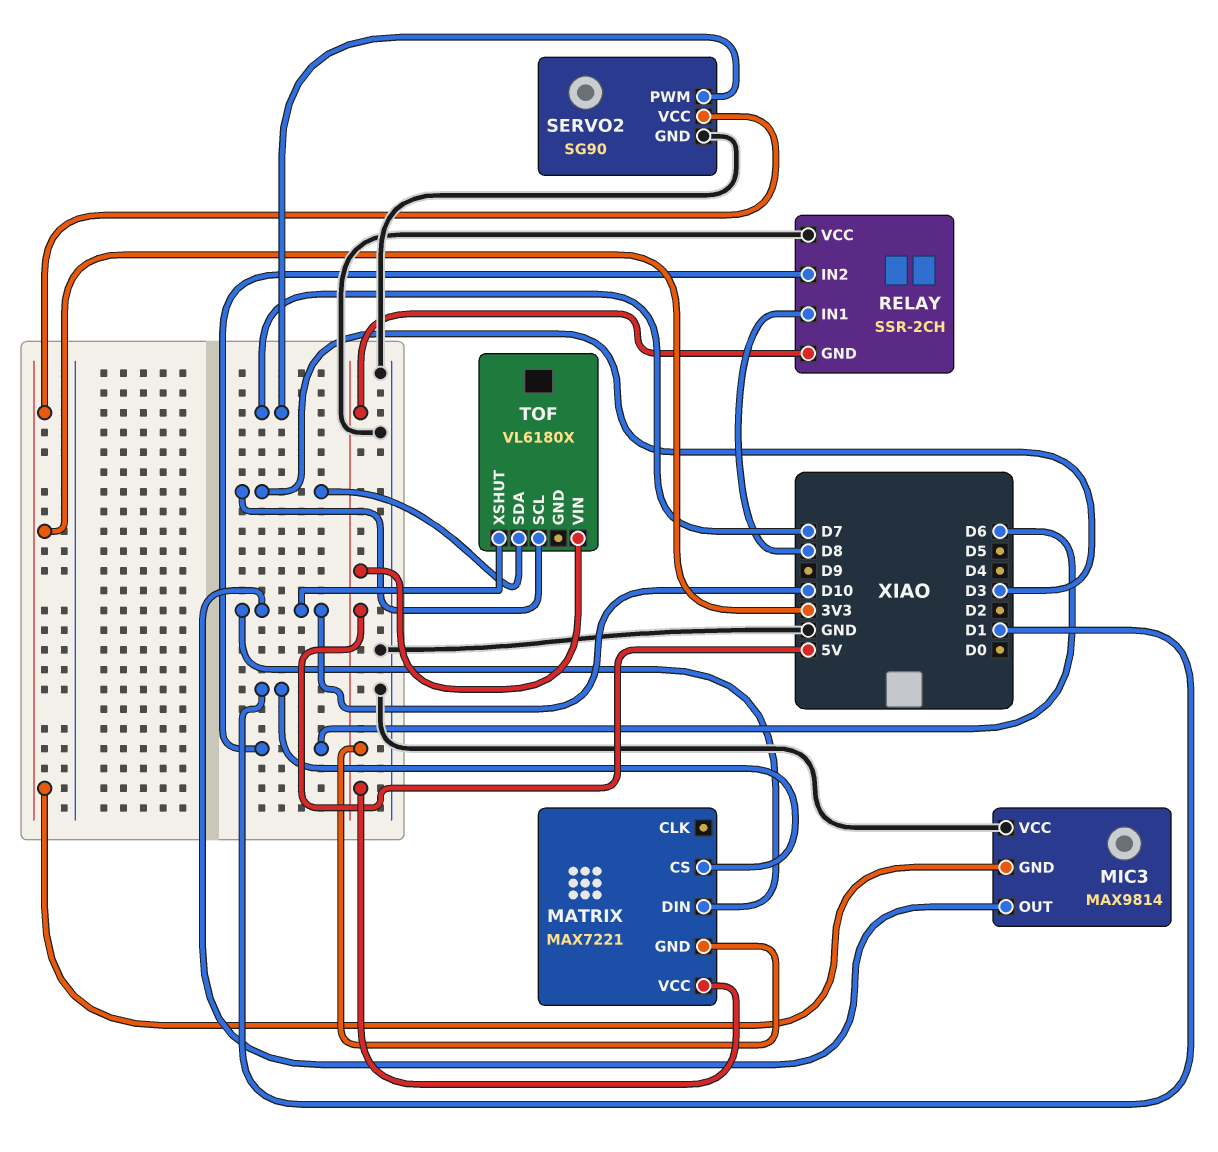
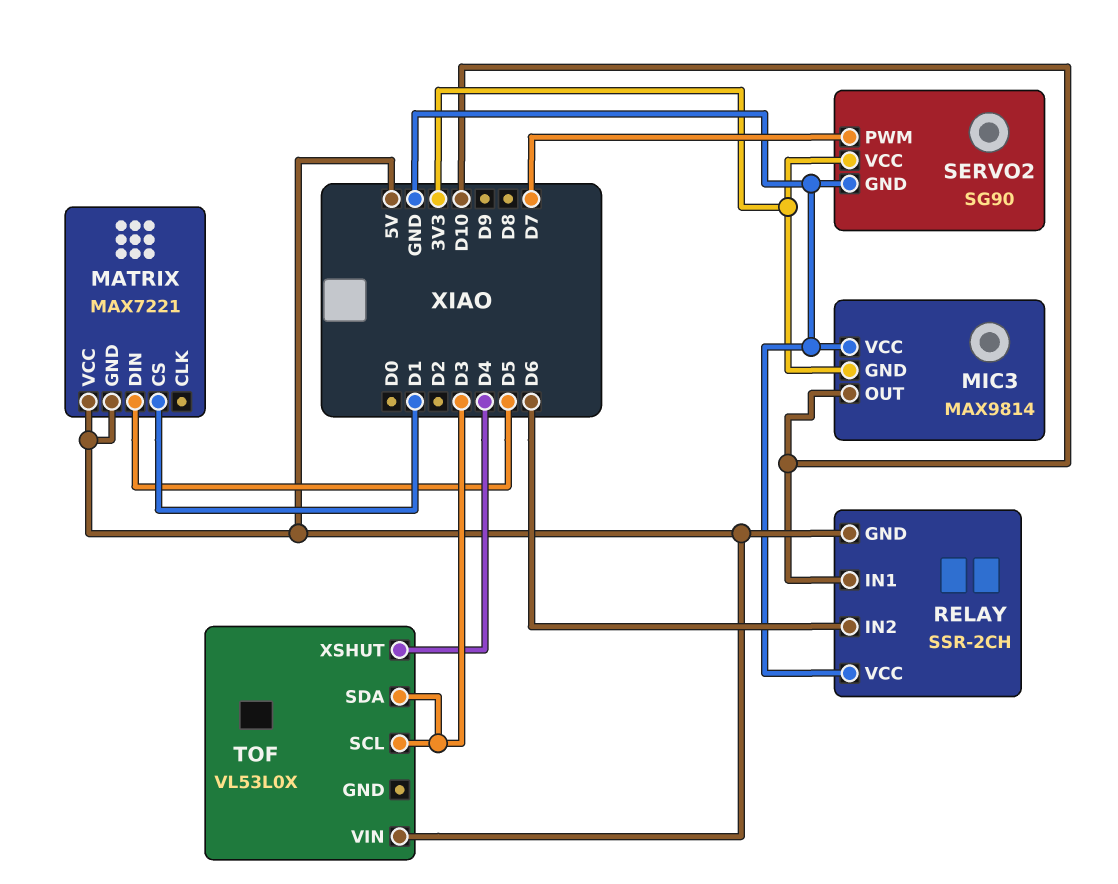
MATRIX pin DIN: D10 -> D5
RELAY pin IN1: D8 -> D10
TOF: VL6180X -> VL53L0X
TOF pin XSHUT: D10 -> D4

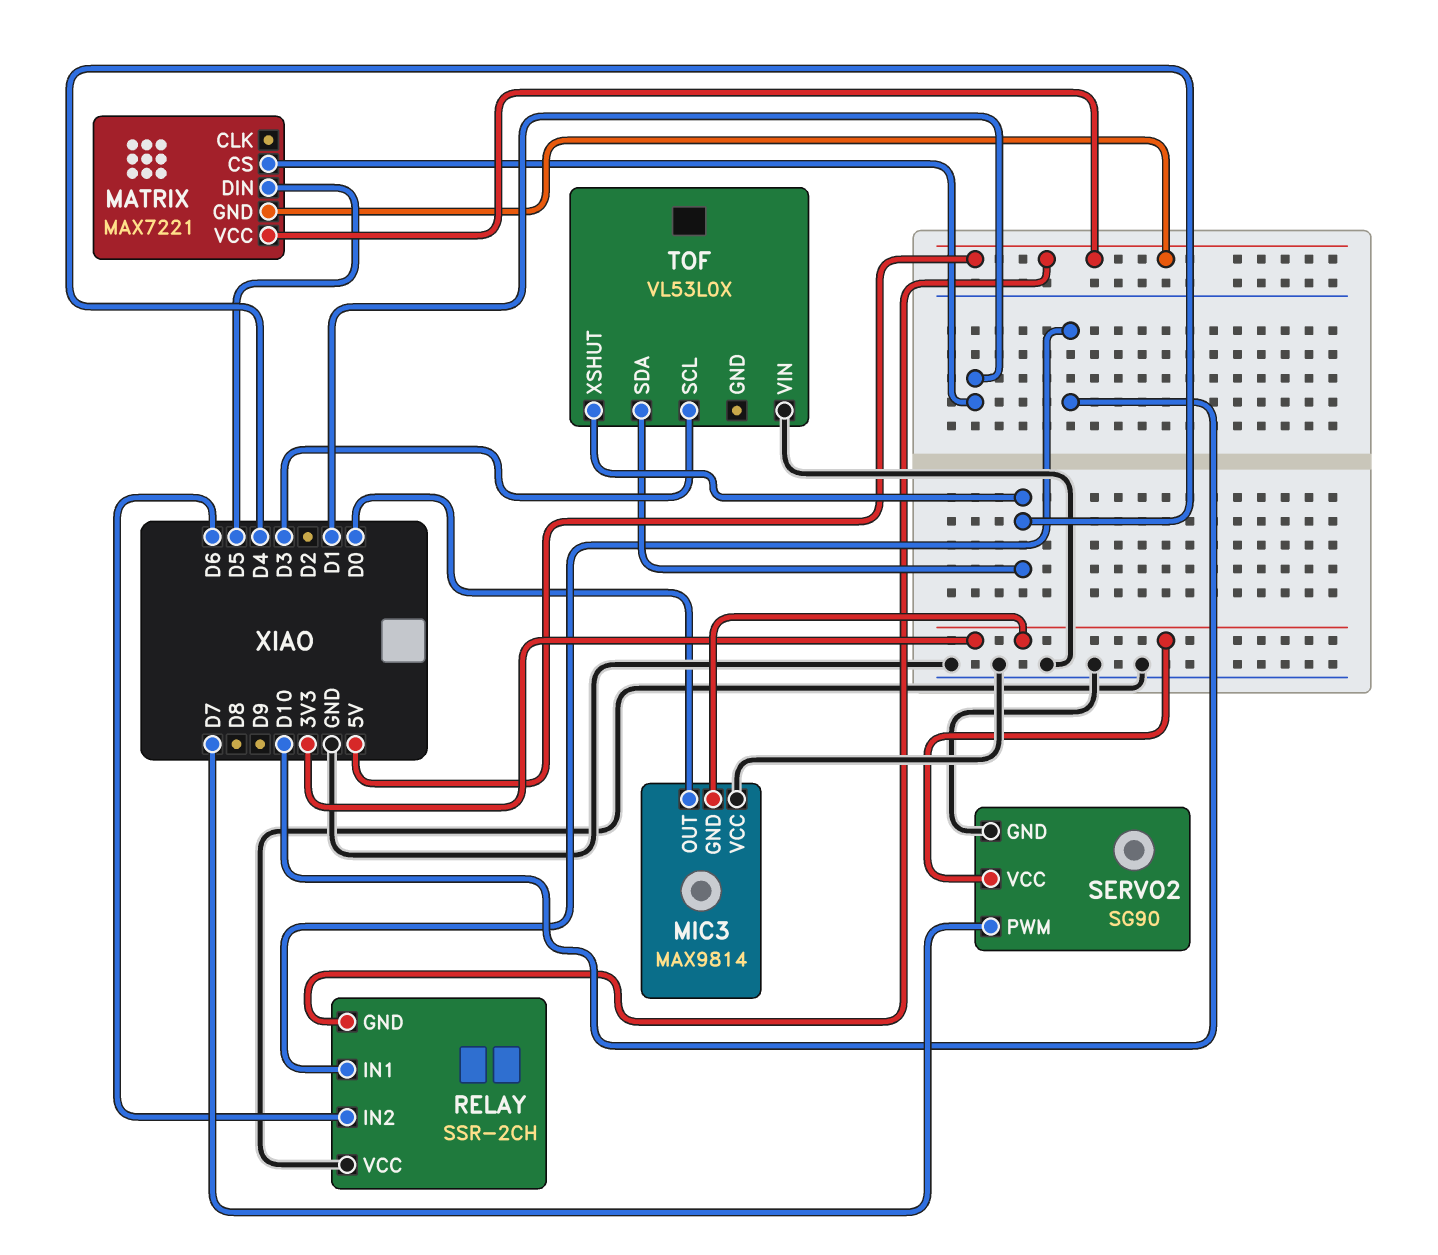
MIC3 pin OUT: D10 -> D0
TOF pin SDA: D3 -> D4
TOF pin VIN: 5V -> GND

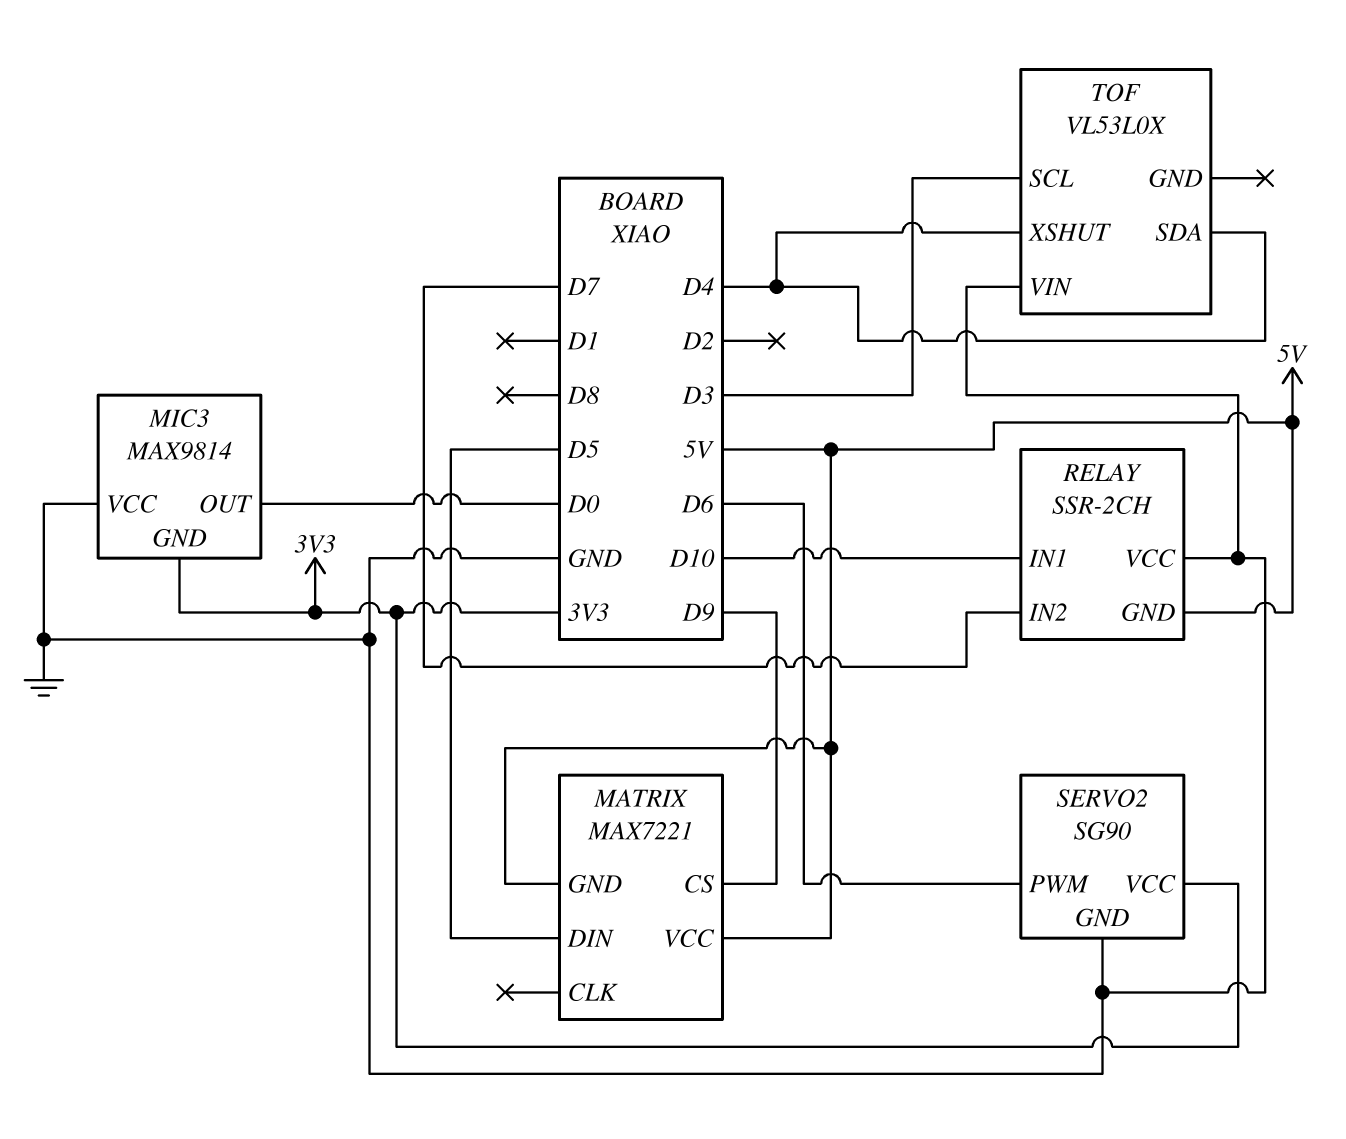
MATRIX pin CS: D1 -> D9
RELAY pin IN2: D6 -> D7
SERVO2 pin PWM: D7 -> D6

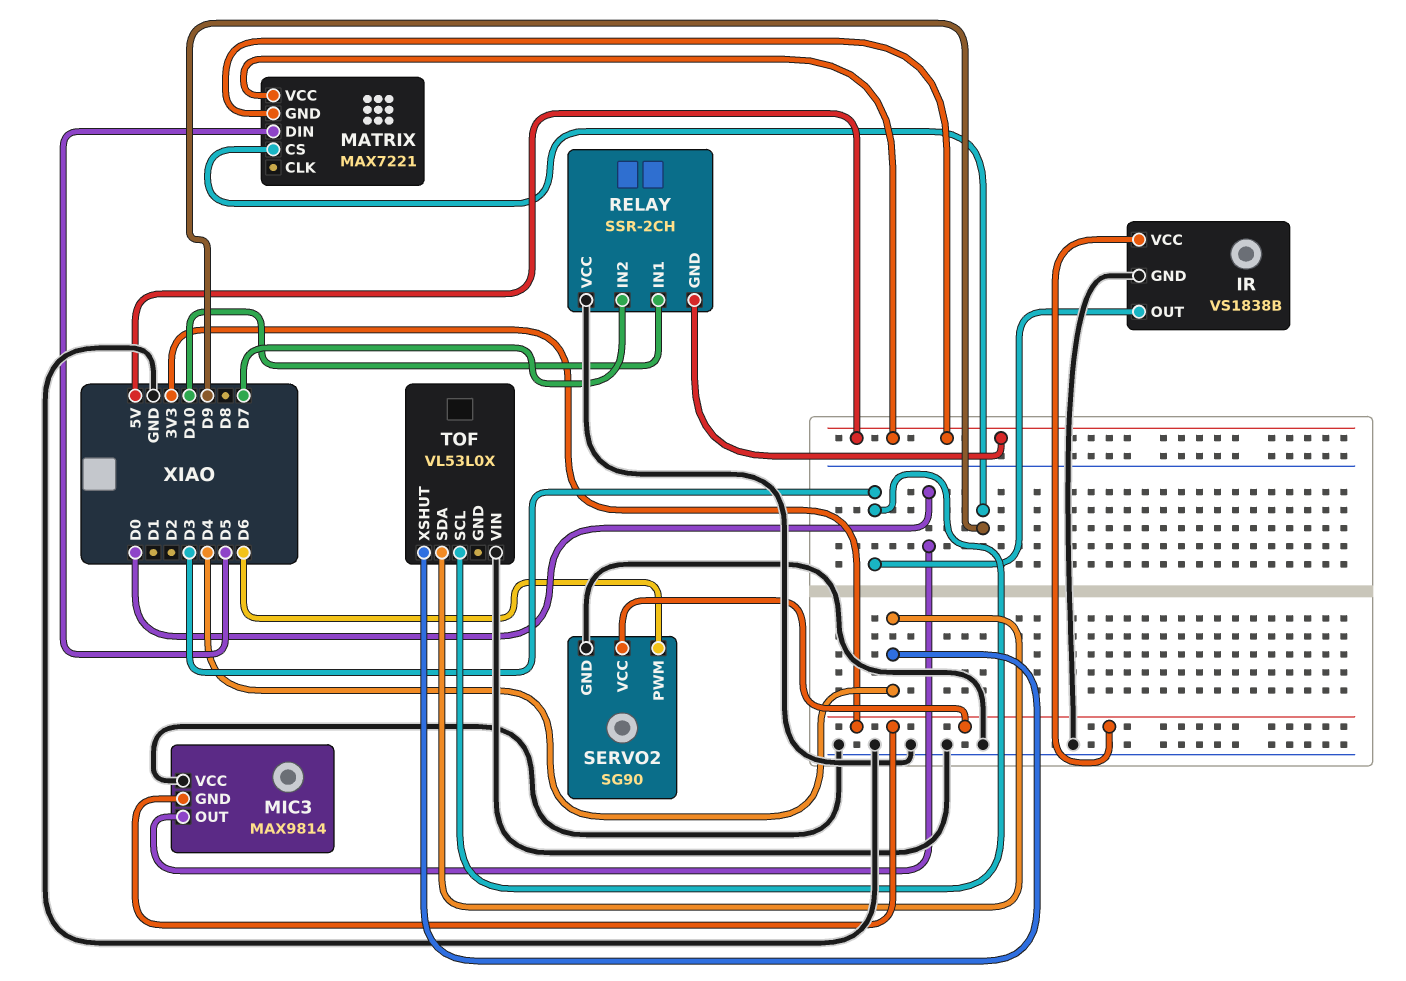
IR: none -> VS1838B
IR pin GND: none -> GND
IR pin OUT: none -> D3
IR pin VCC: none -> 3V3

